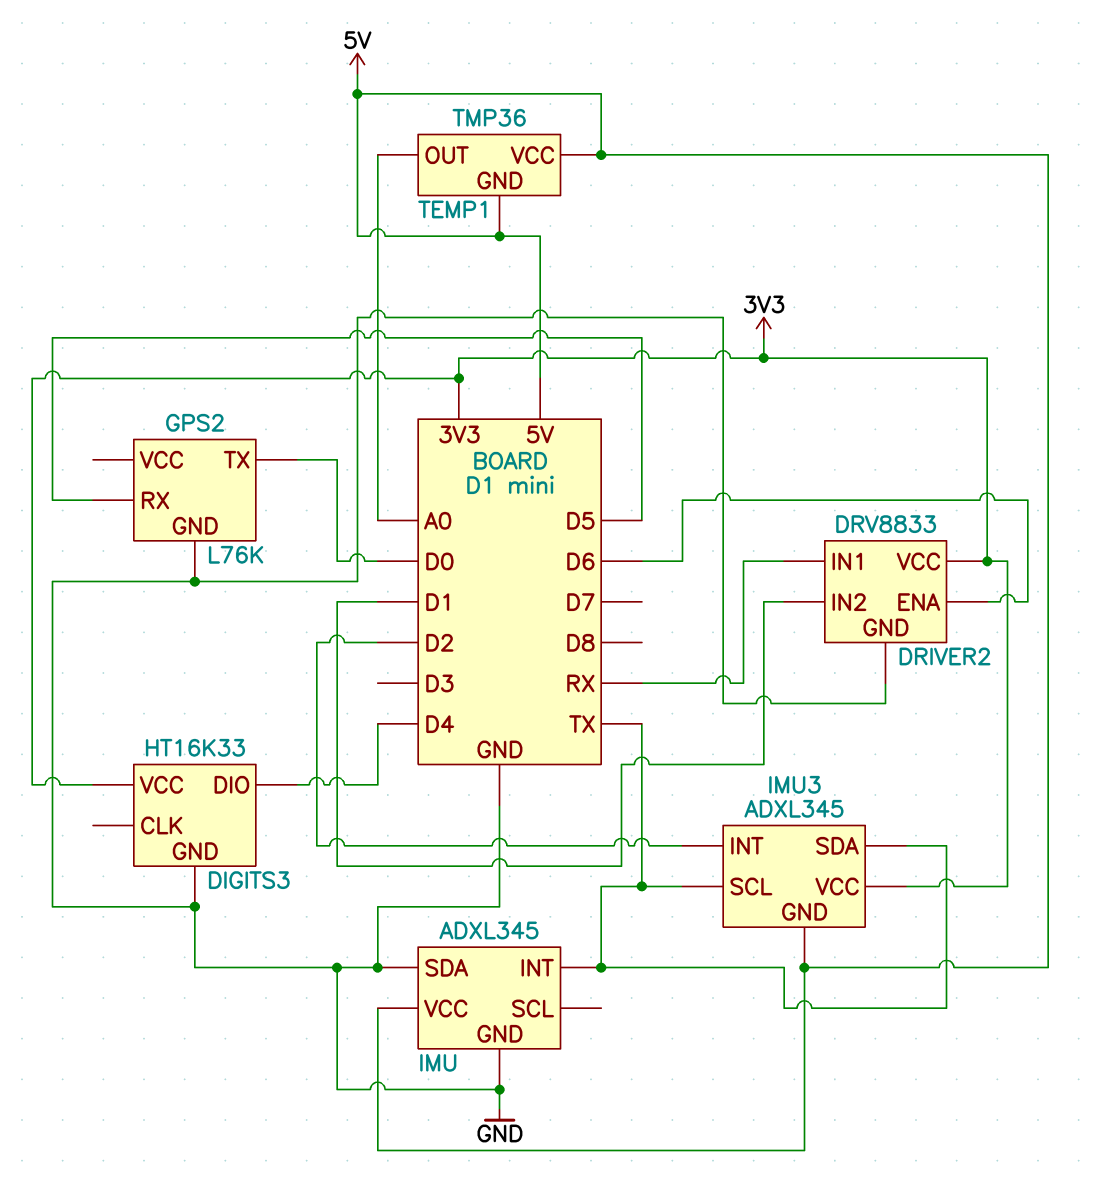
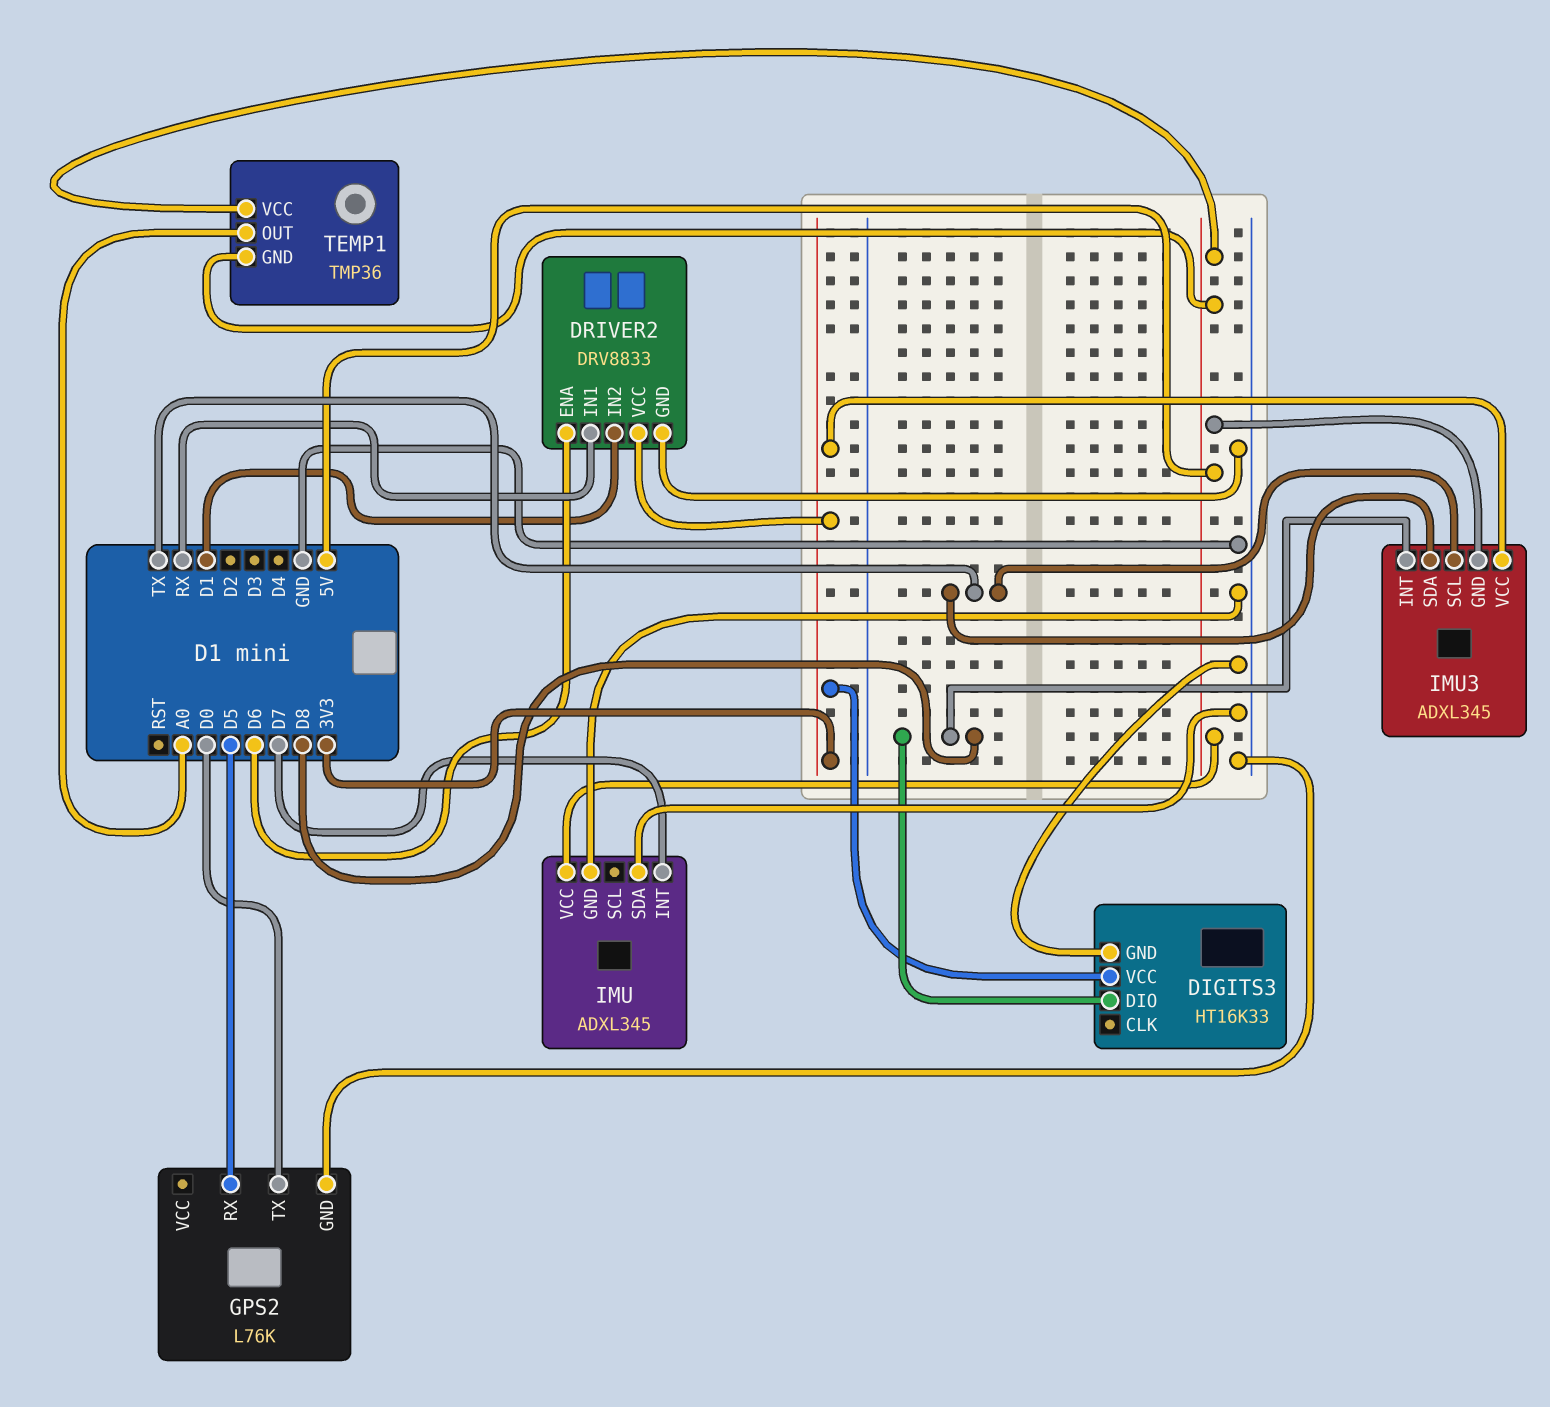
DIGITS3 pin DIO: D4 -> D8
IMU pin INT: TX -> D7
IMU3 pin INT: D2 -> D8

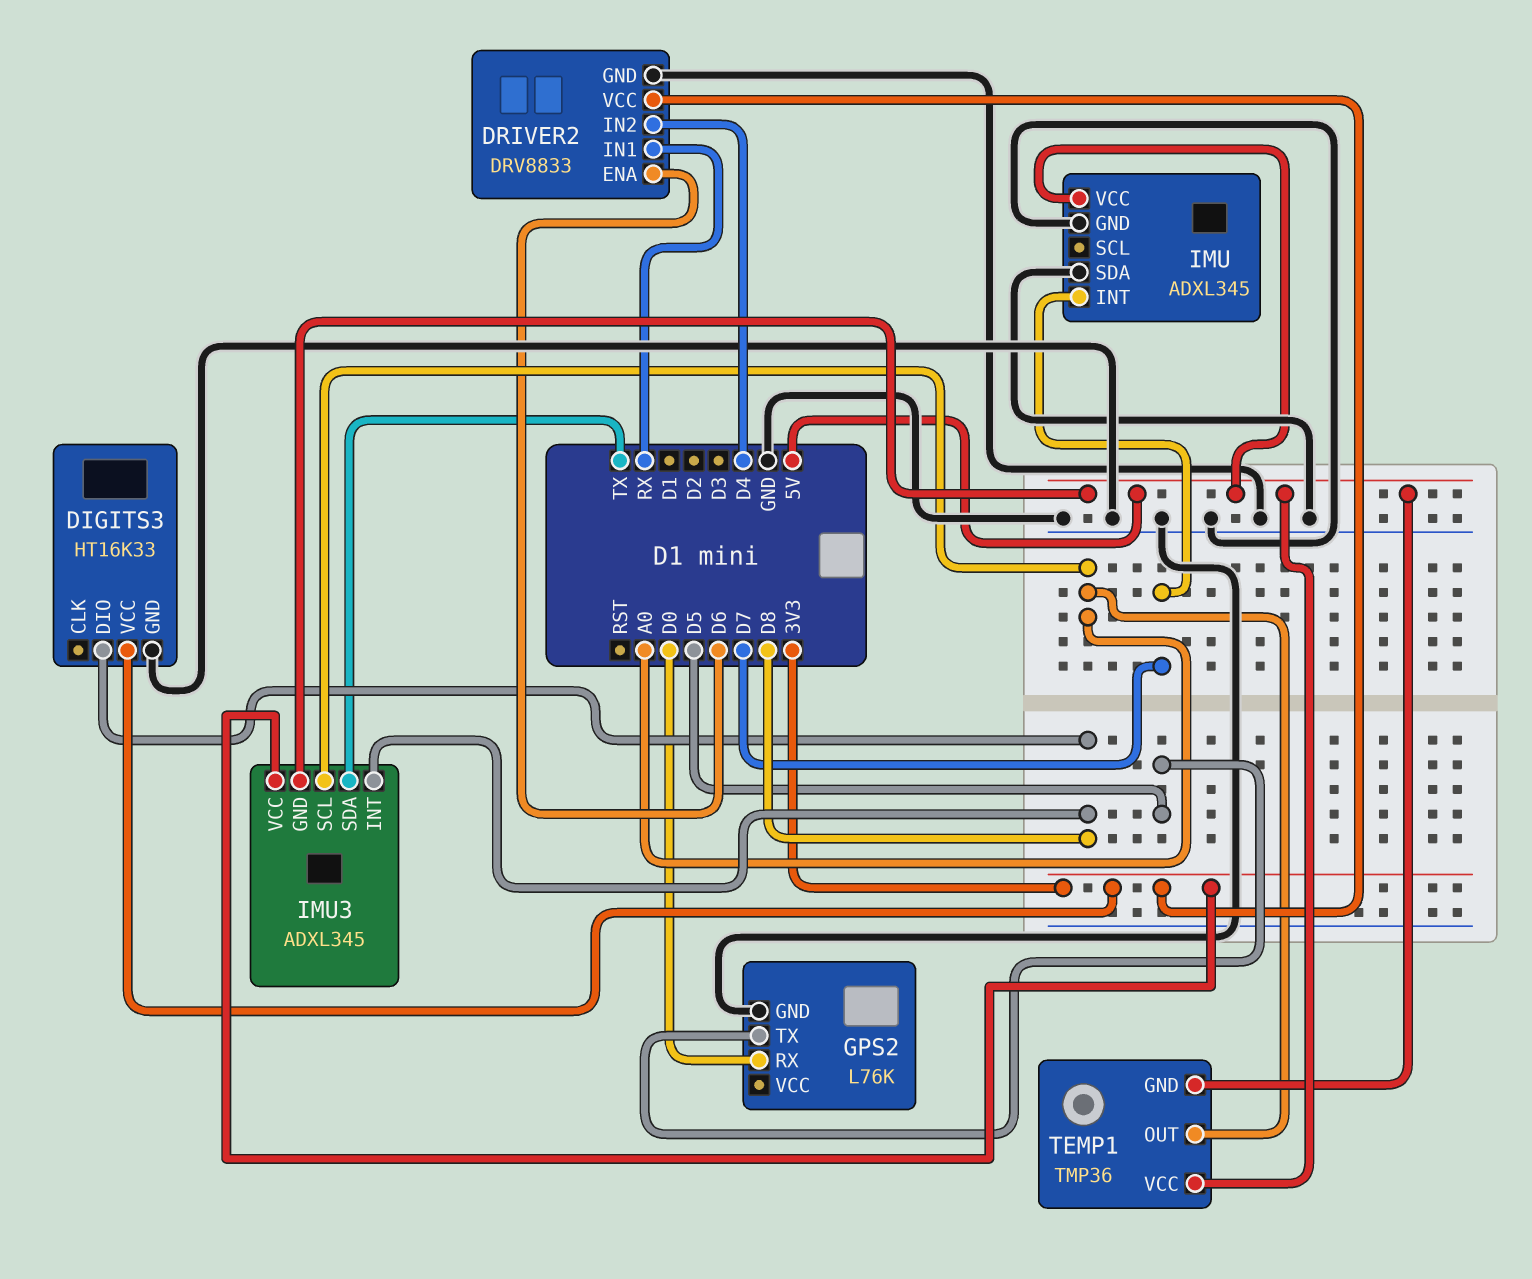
DRIVER2 pin IN2: D1 -> D4
GPS2 pin RX: D5 -> D0
GPS2 pin TX: D0 -> D5
IMU3 pin SCL: TX -> A0

